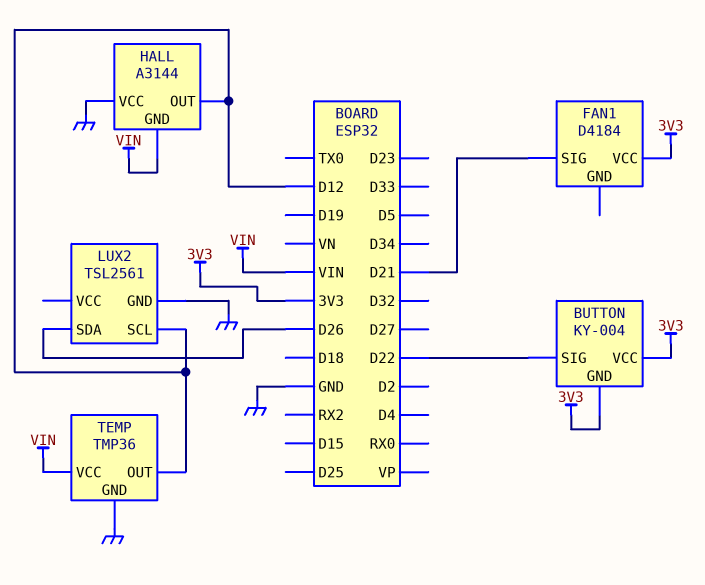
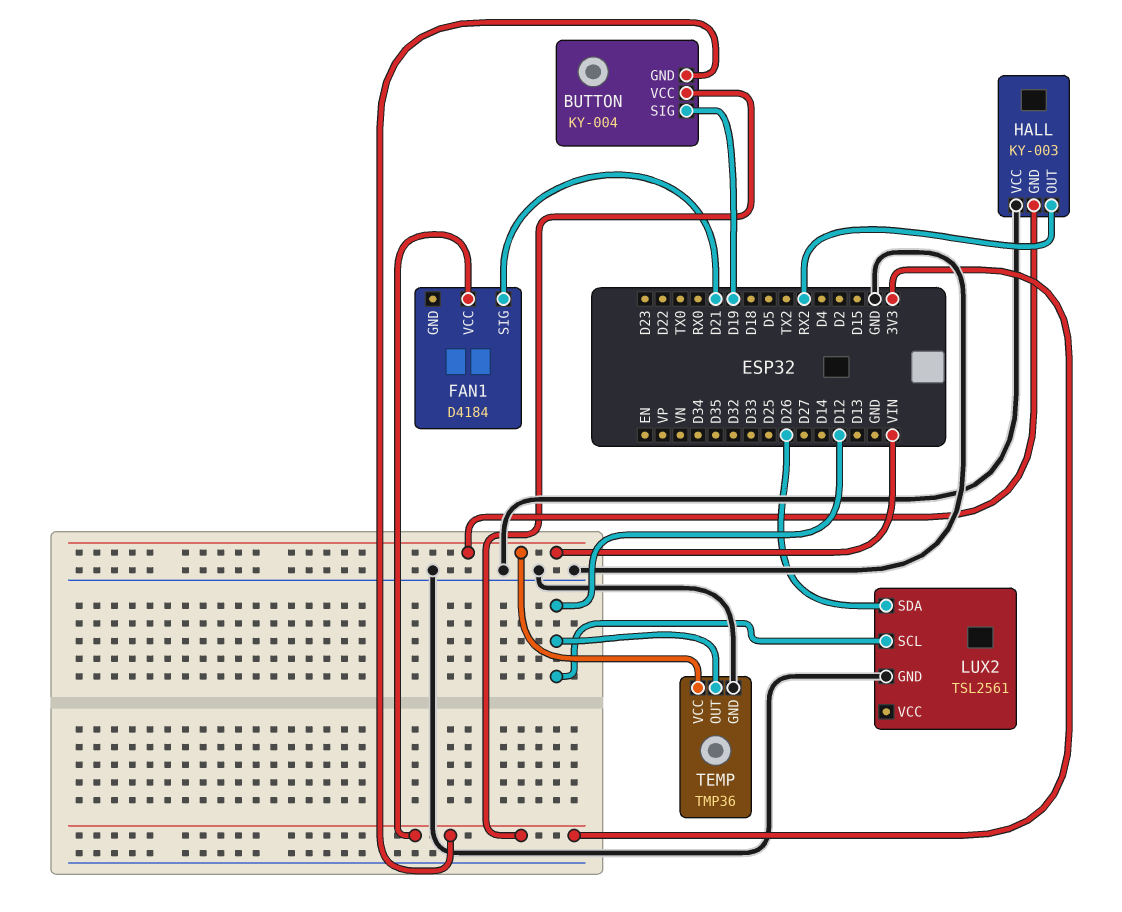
BUTTON pin SIG: D22 -> D19
HALL: A3144 -> KY-003
HALL pin OUT: D12 -> RX2

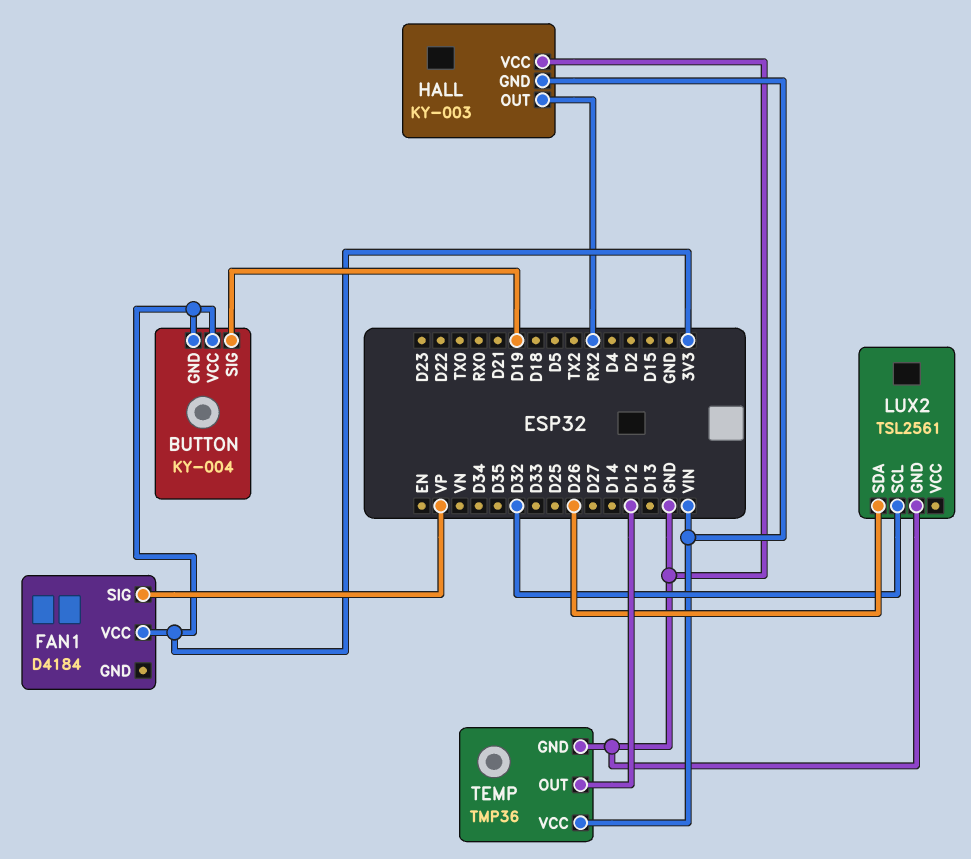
FAN1 pin SIG: D21 -> VP
LUX2 pin SCL: D12 -> D32

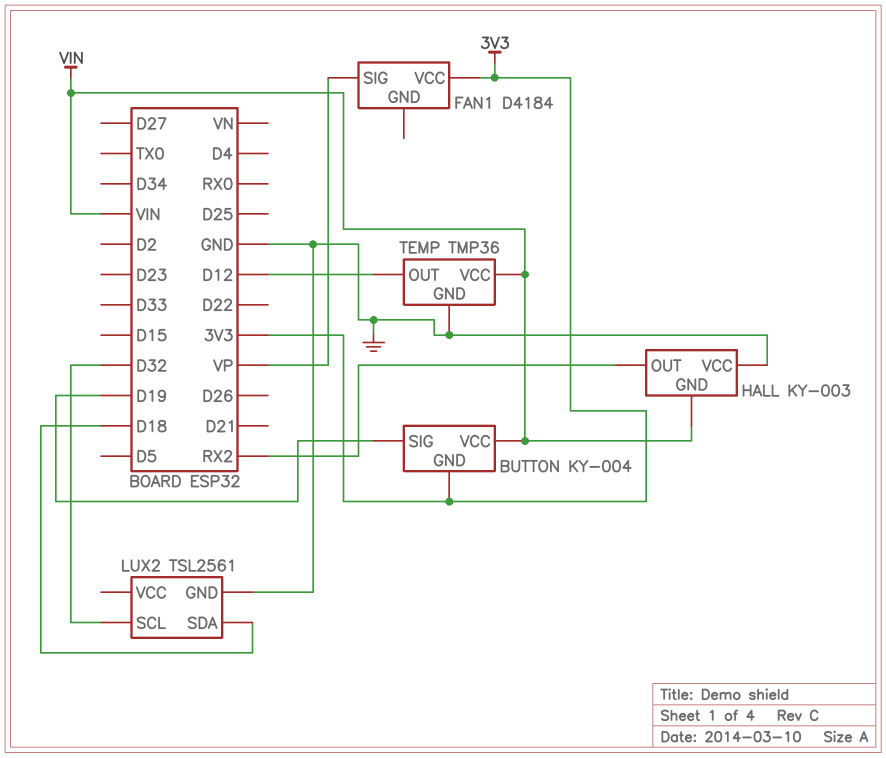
BUTTON pin VCC: 3V3 -> VIN
LUX2 pin SDA: D26 -> D18

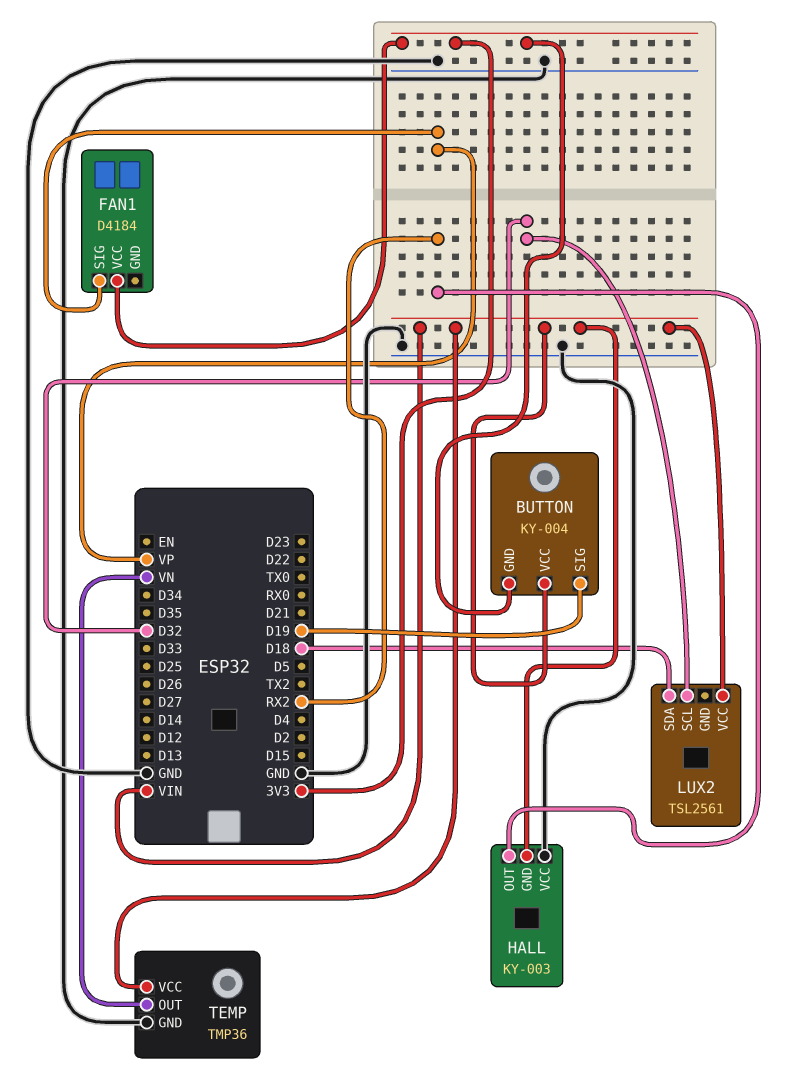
LUX2 pin GND: GND -> none
LUX2 pin VCC: none -> VIN
TEMP pin OUT: D12 -> VN

